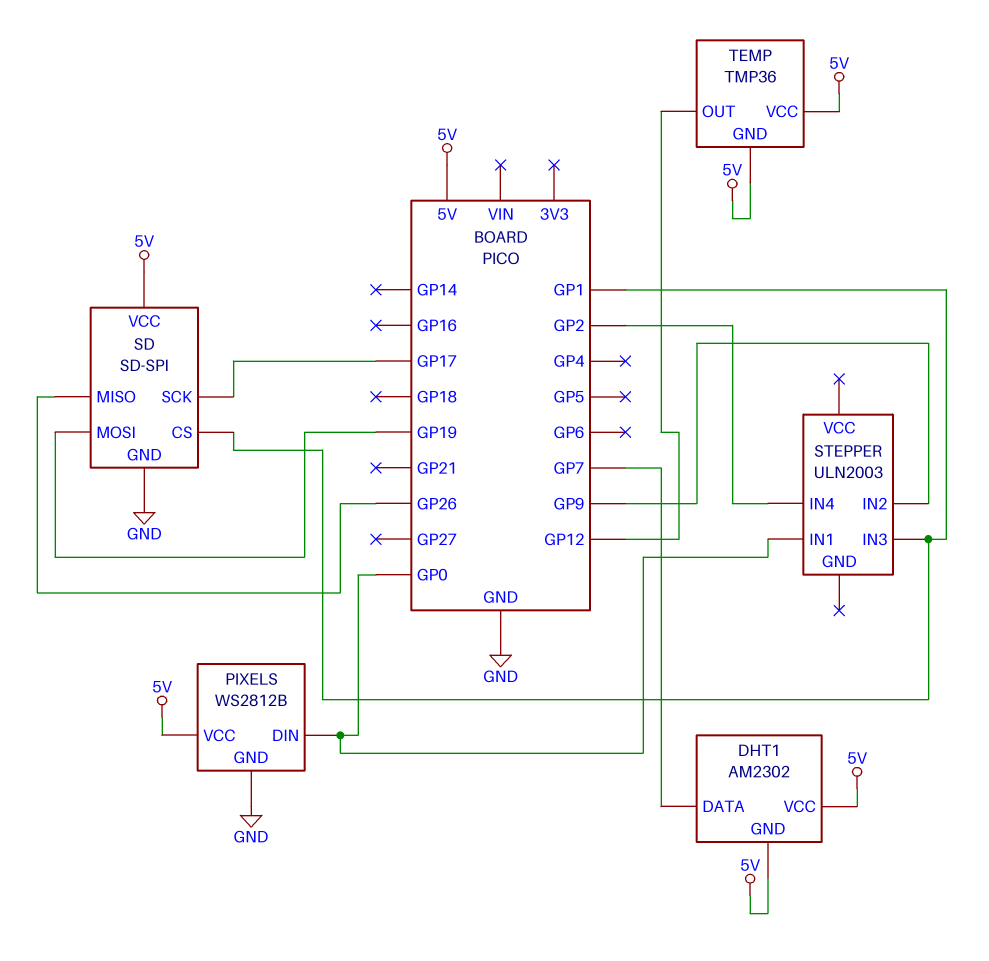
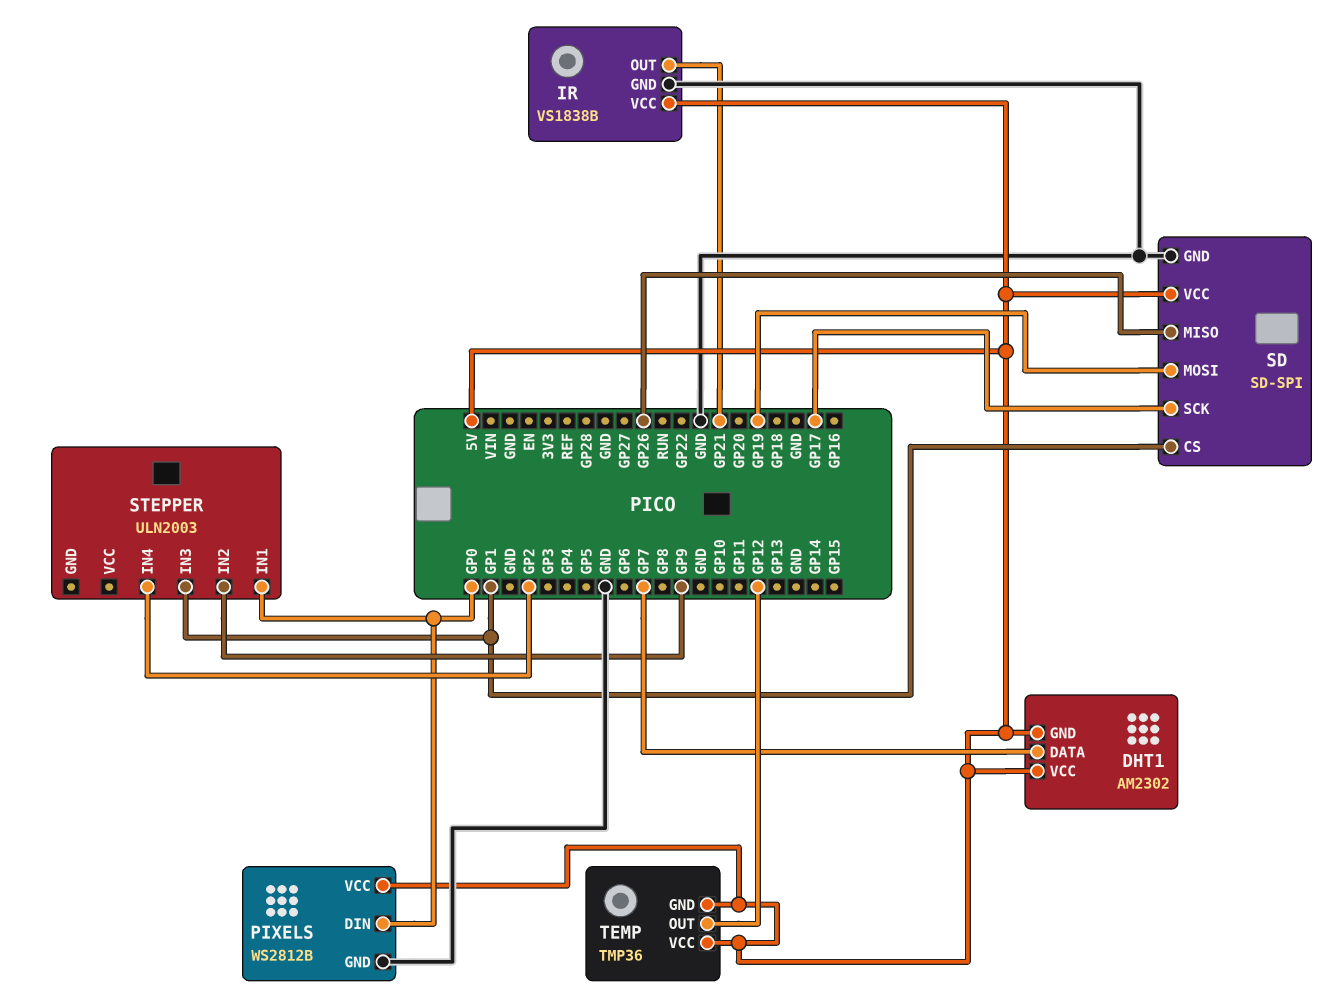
IR: none -> VS1838B
IR pin GND: none -> GND
IR pin OUT: none -> GP21
IR pin VCC: none -> 5V

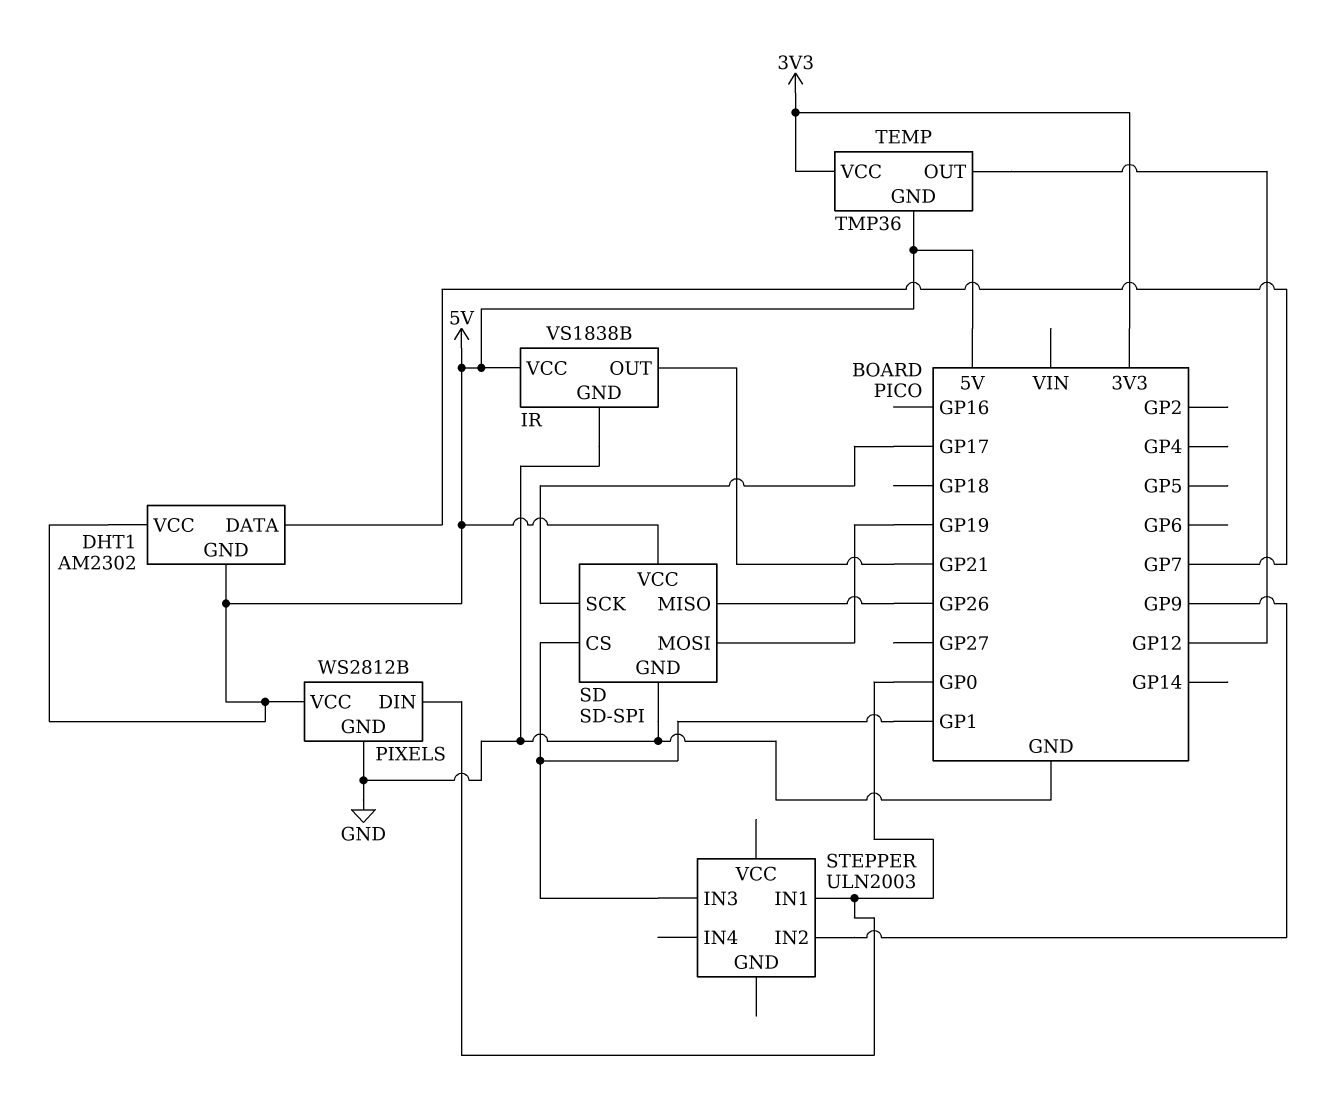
STEPPER pin IN4: GP2 -> none
TEMP pin VCC: 5V -> 3V3

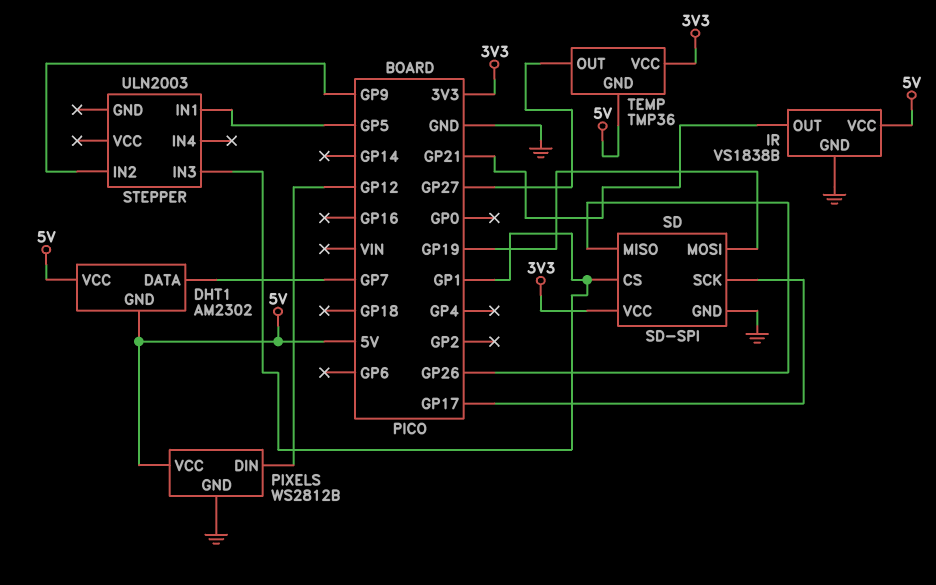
PIXELS pin DIN: GP0 -> GP12
SD pin VCC: 5V -> 3V3
STEPPER pin IN1: GP0 -> GP5
TEMP pin OUT: GP12 -> GP27

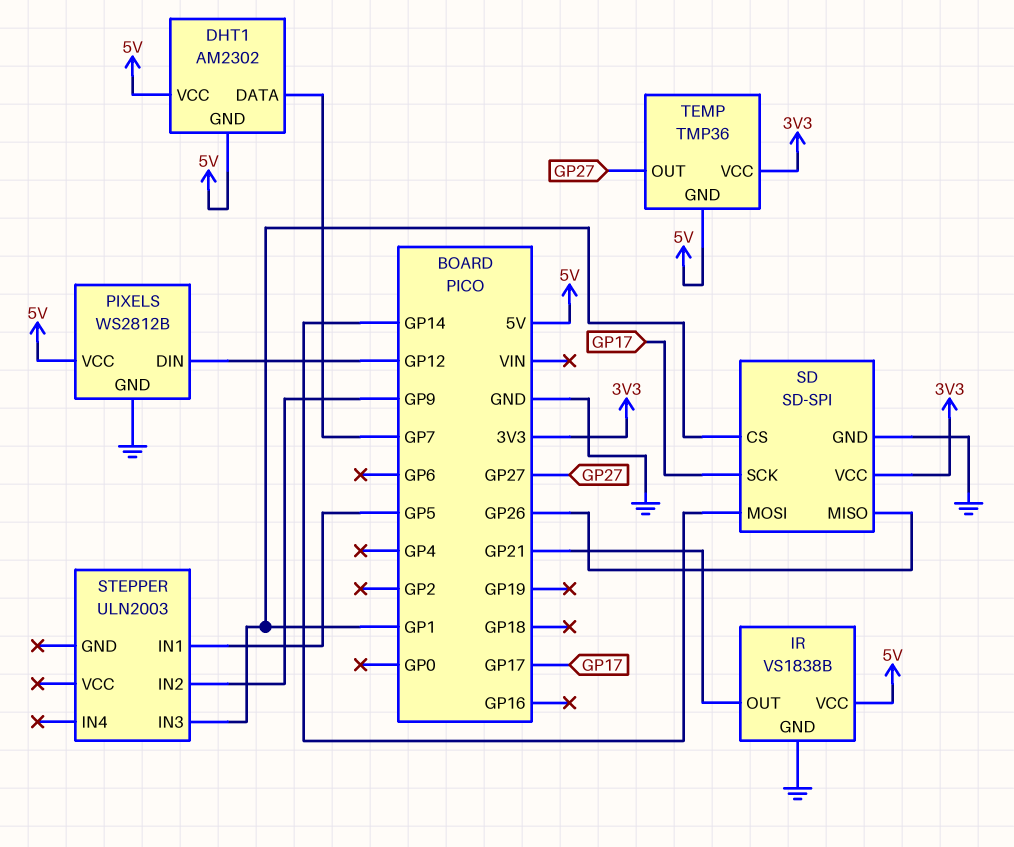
SD pin MOSI: GP19 -> GP14

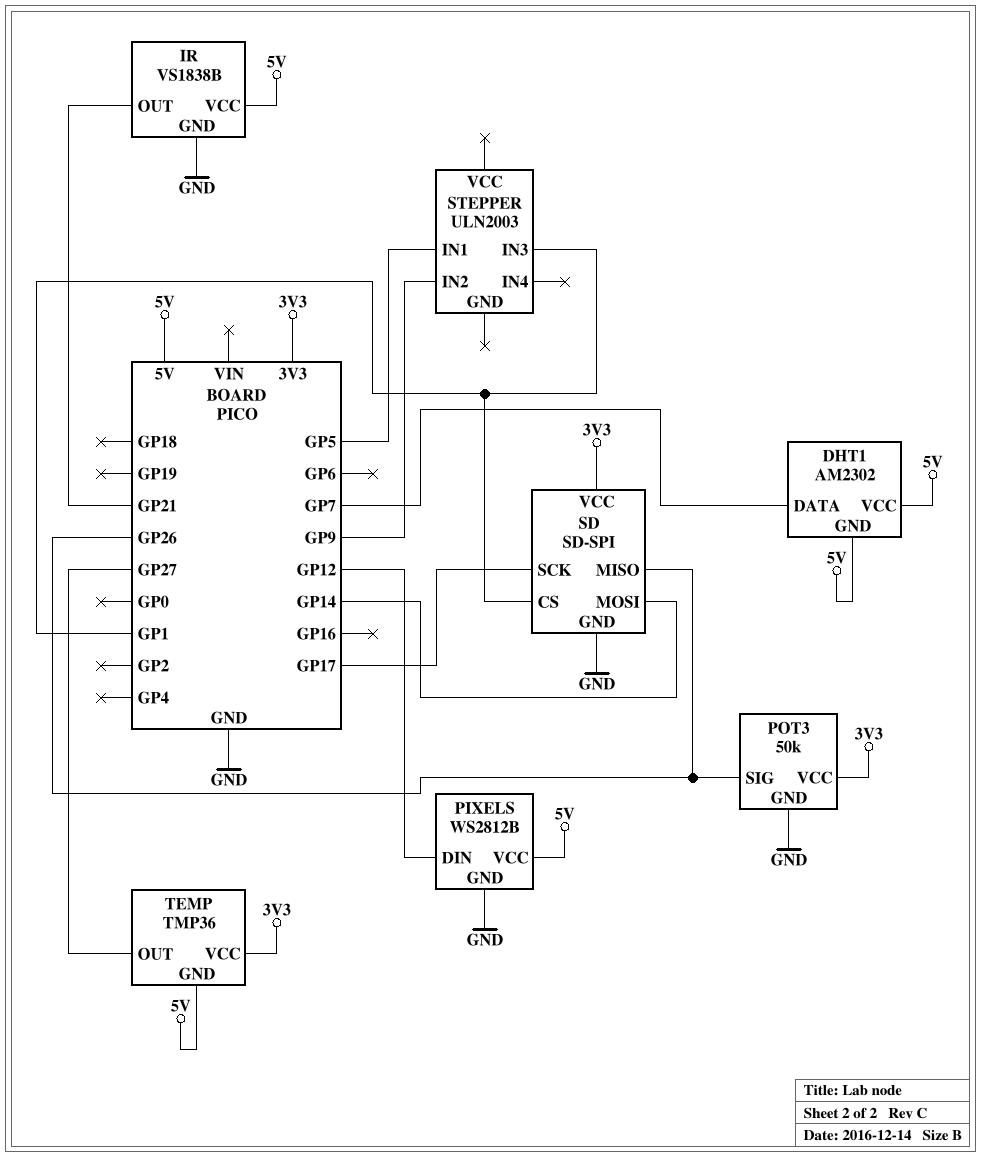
POT3: none -> 50k
POT3 pin GND: none -> GND
POT3 pin SIG: none -> GP26
POT3 pin VCC: none -> 3V3

